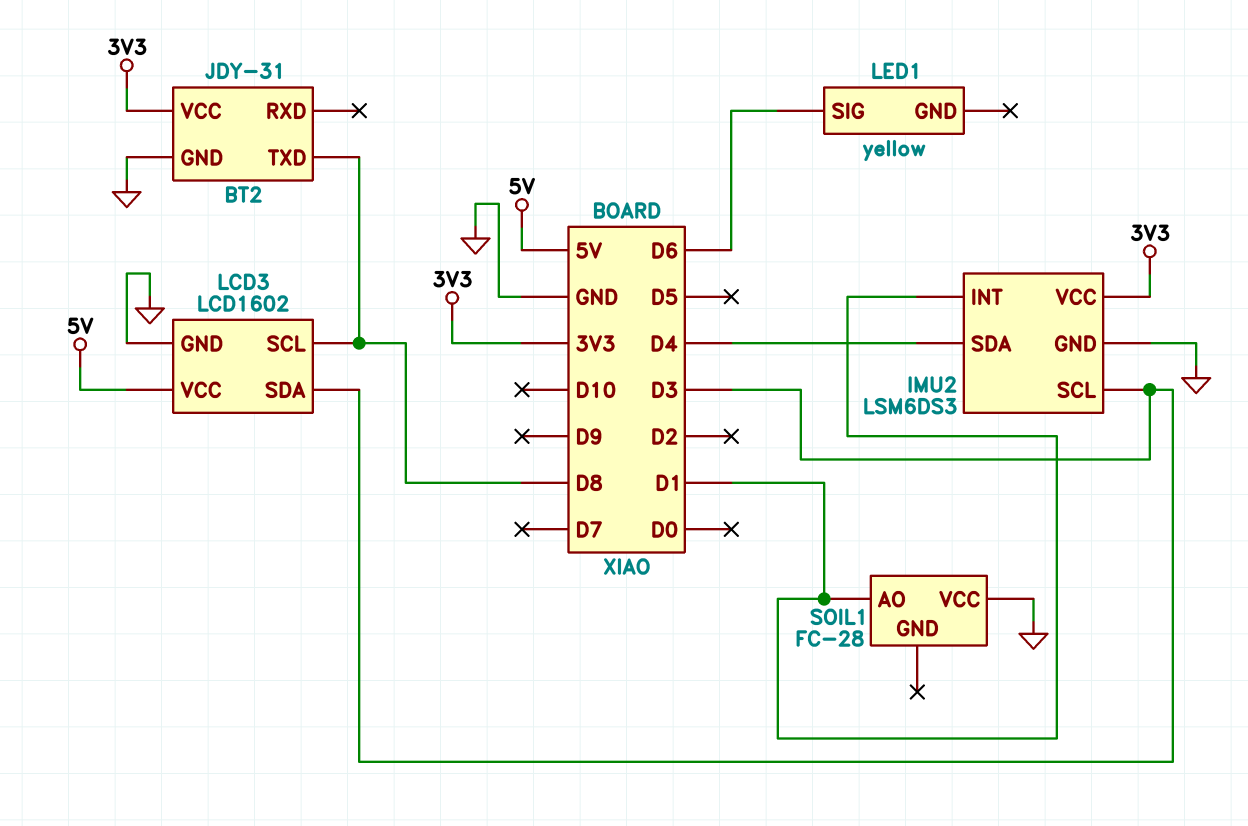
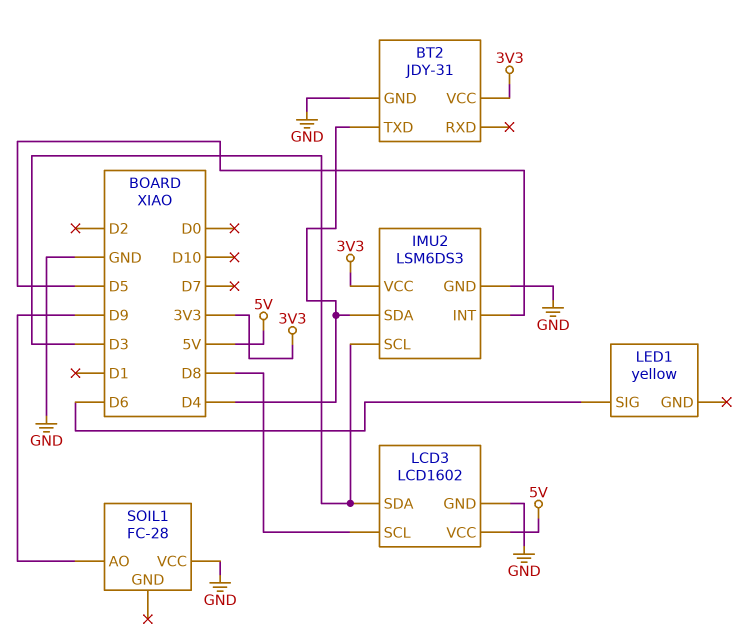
BT2 pin TXD: D8 -> D4
IMU2 pin INT: D1 -> D5
SOIL1 pin AO: D1 -> D9

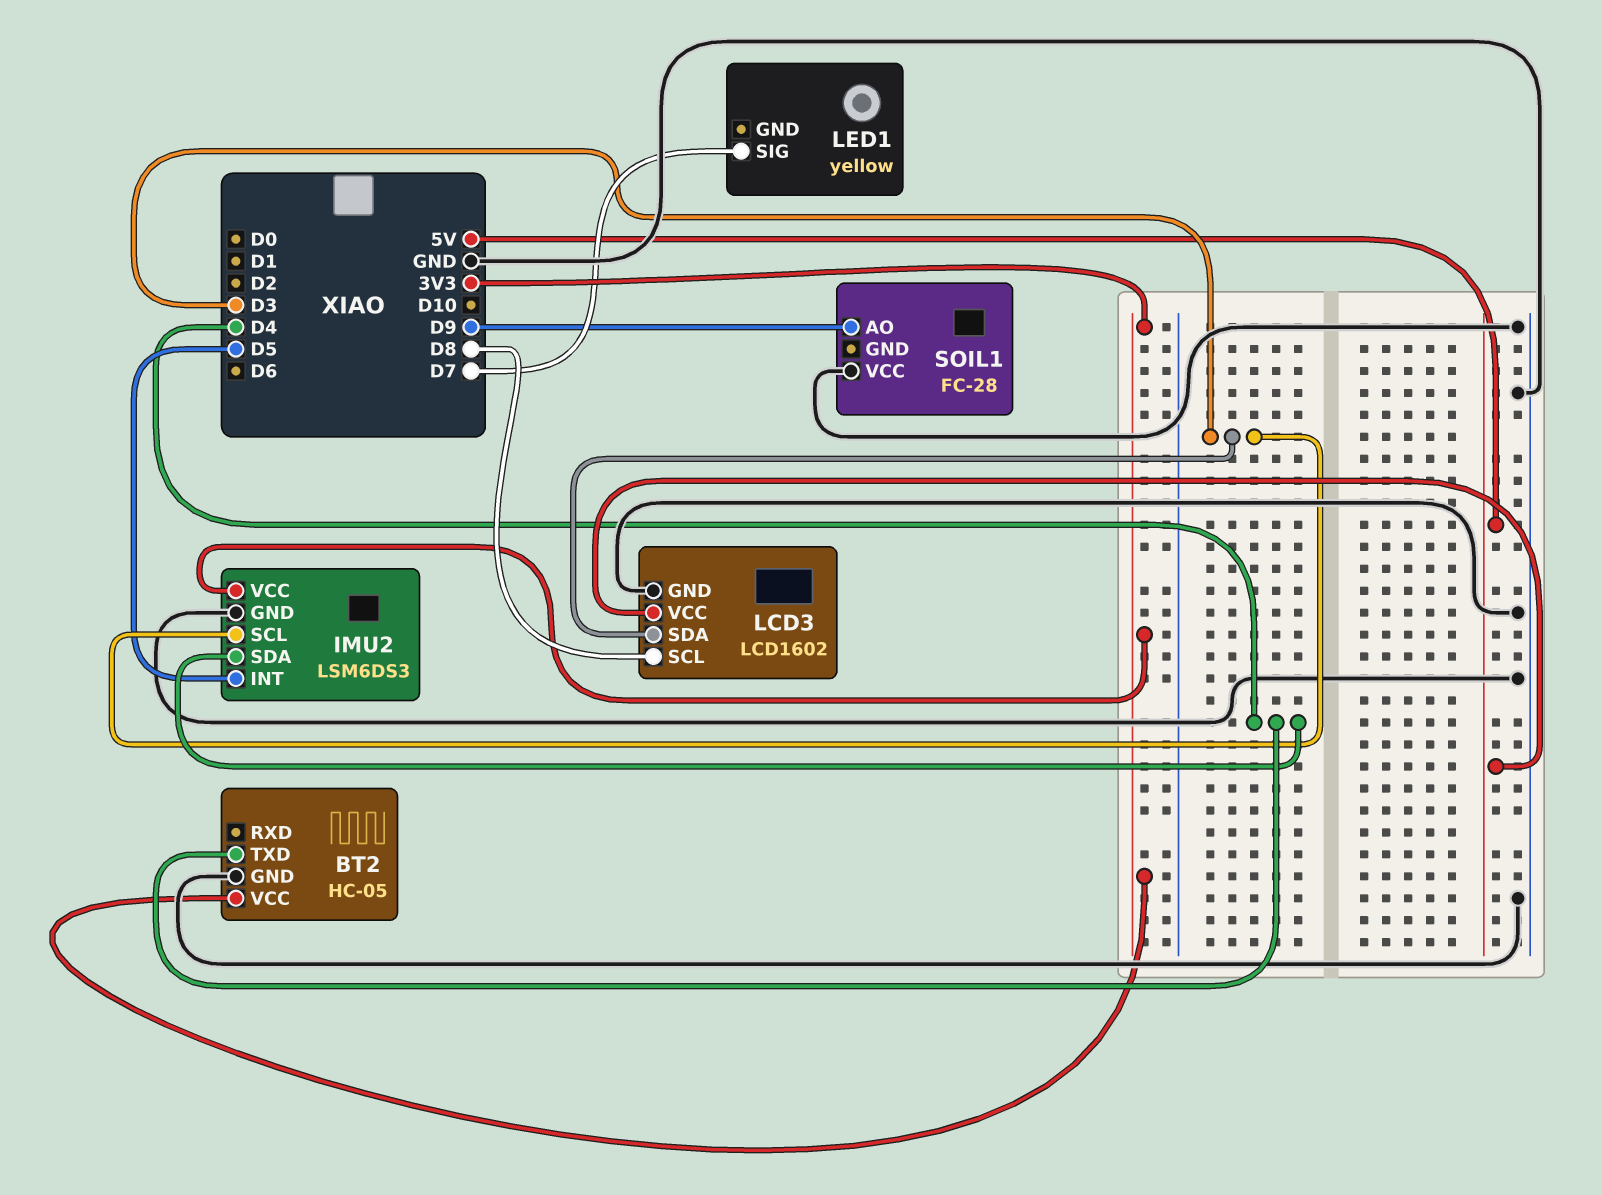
BT2: JDY-31 -> HC-05
LED1 pin SIG: D6 -> D7

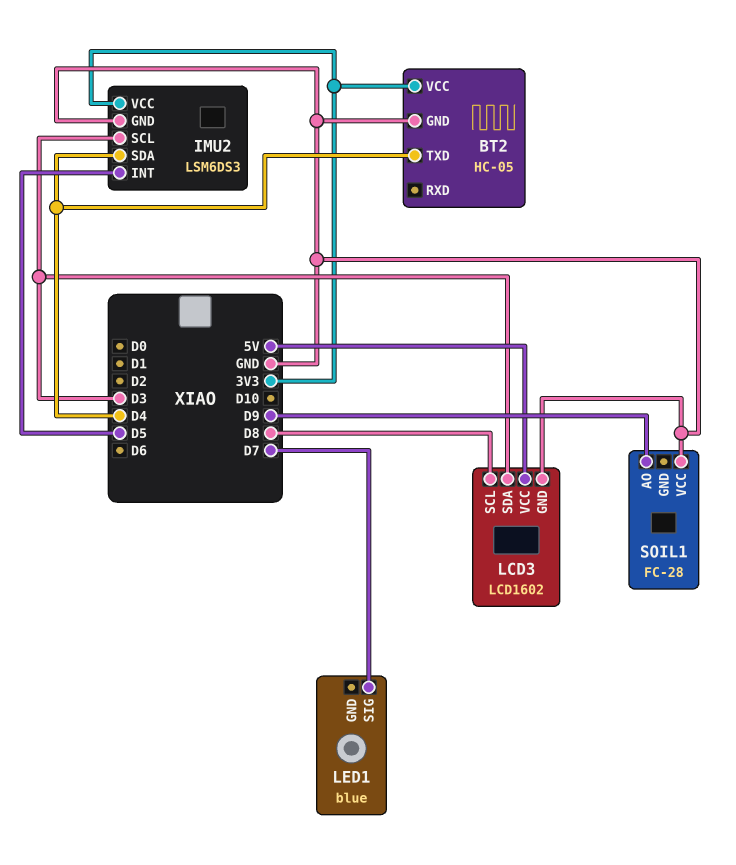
LED1: yellow -> blue

